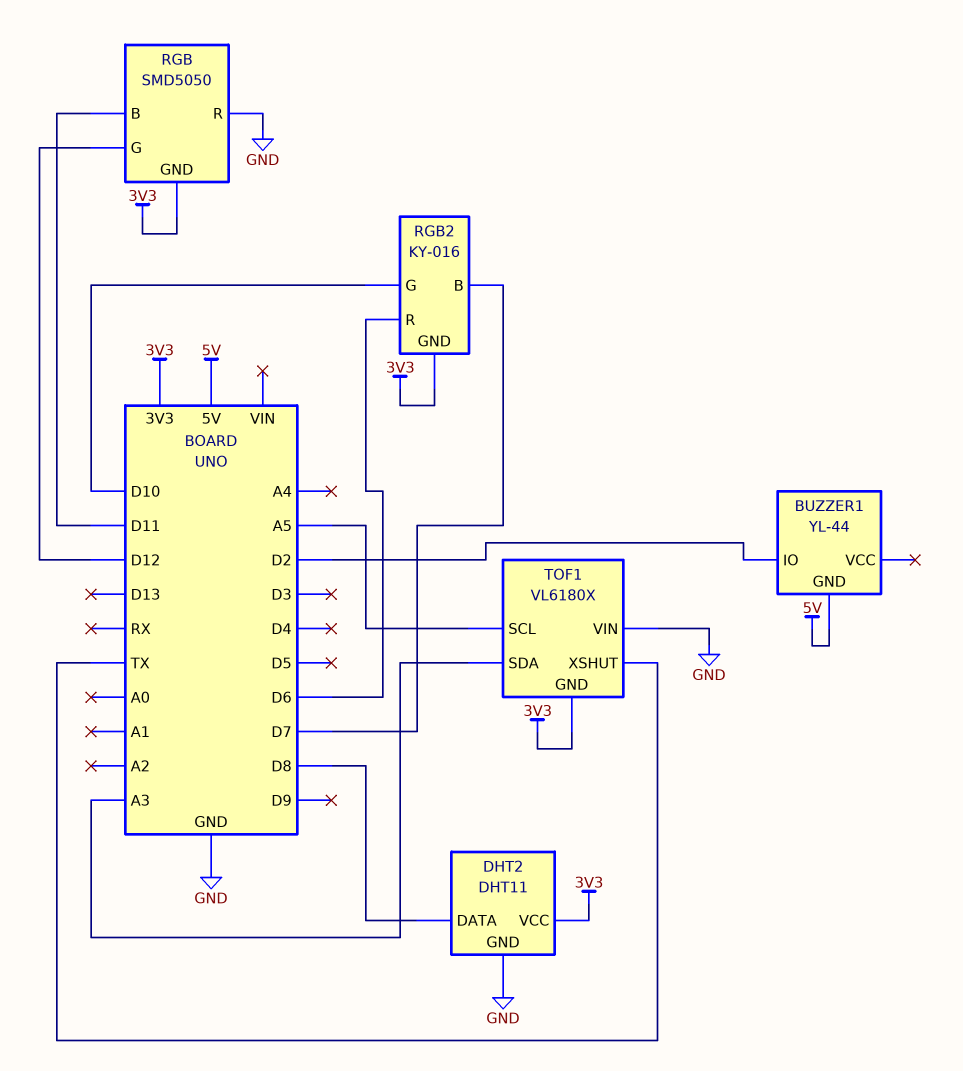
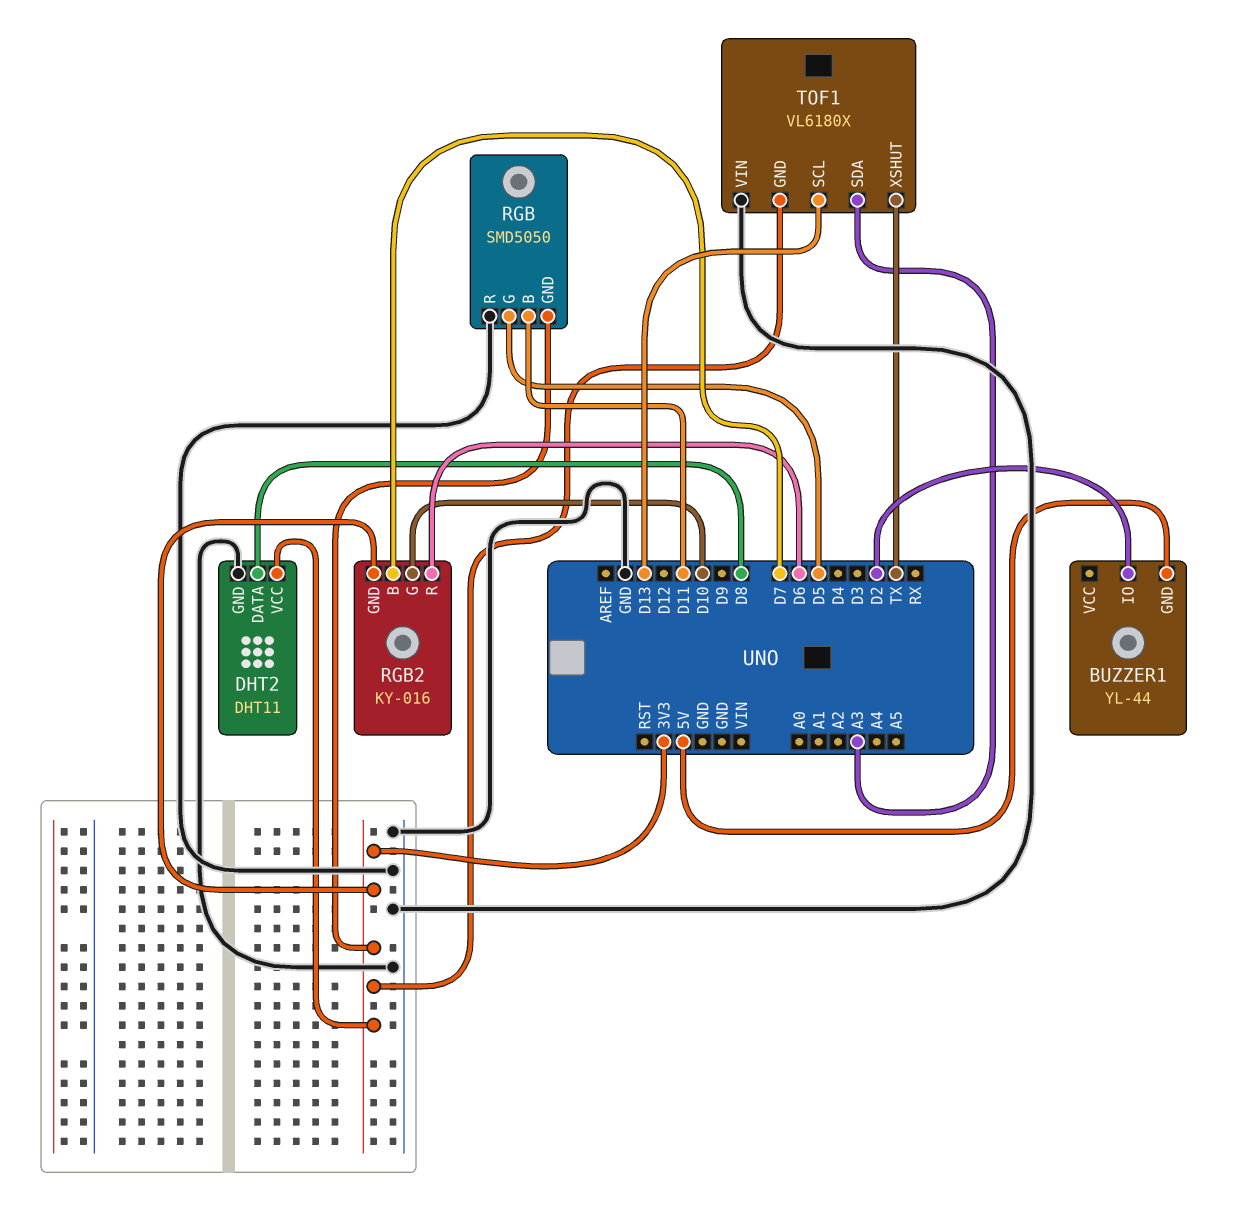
RGB pin G: D12 -> D5
TOF1 pin SCL: A5 -> D13

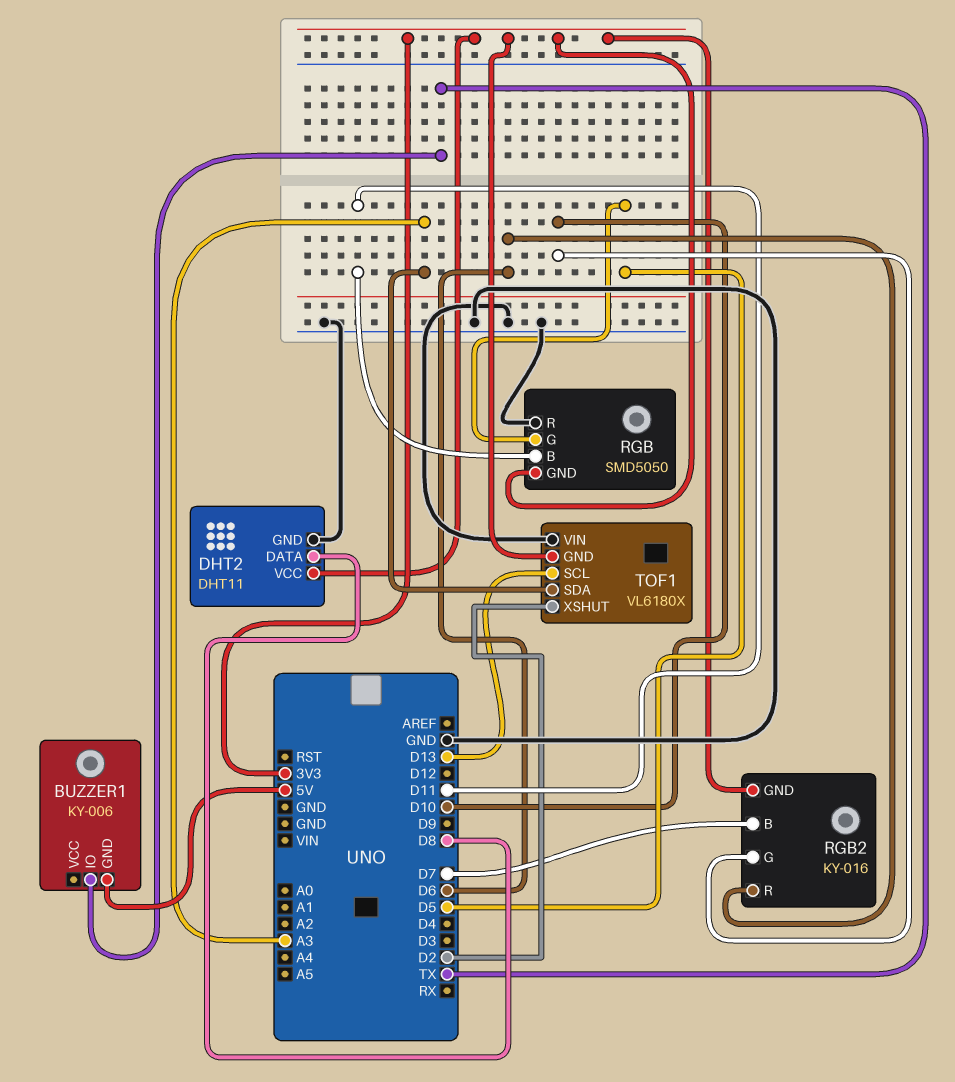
BUZZER1: YL-44 -> KY-006
BUZZER1 pin IO: D2 -> TX
TOF1 pin XSHUT: TX -> D2

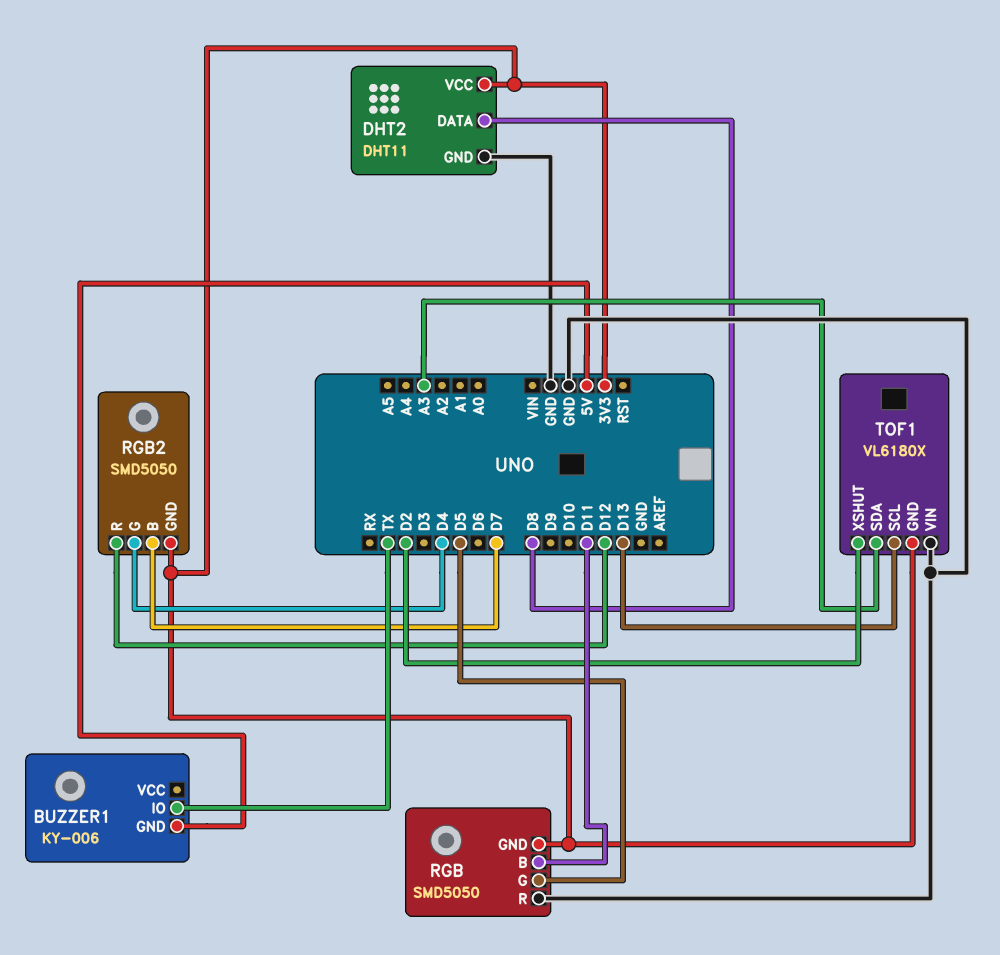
RGB2: KY-016 -> SMD5050
RGB2 pin G: D10 -> D4
RGB2 pin R: D6 -> D12

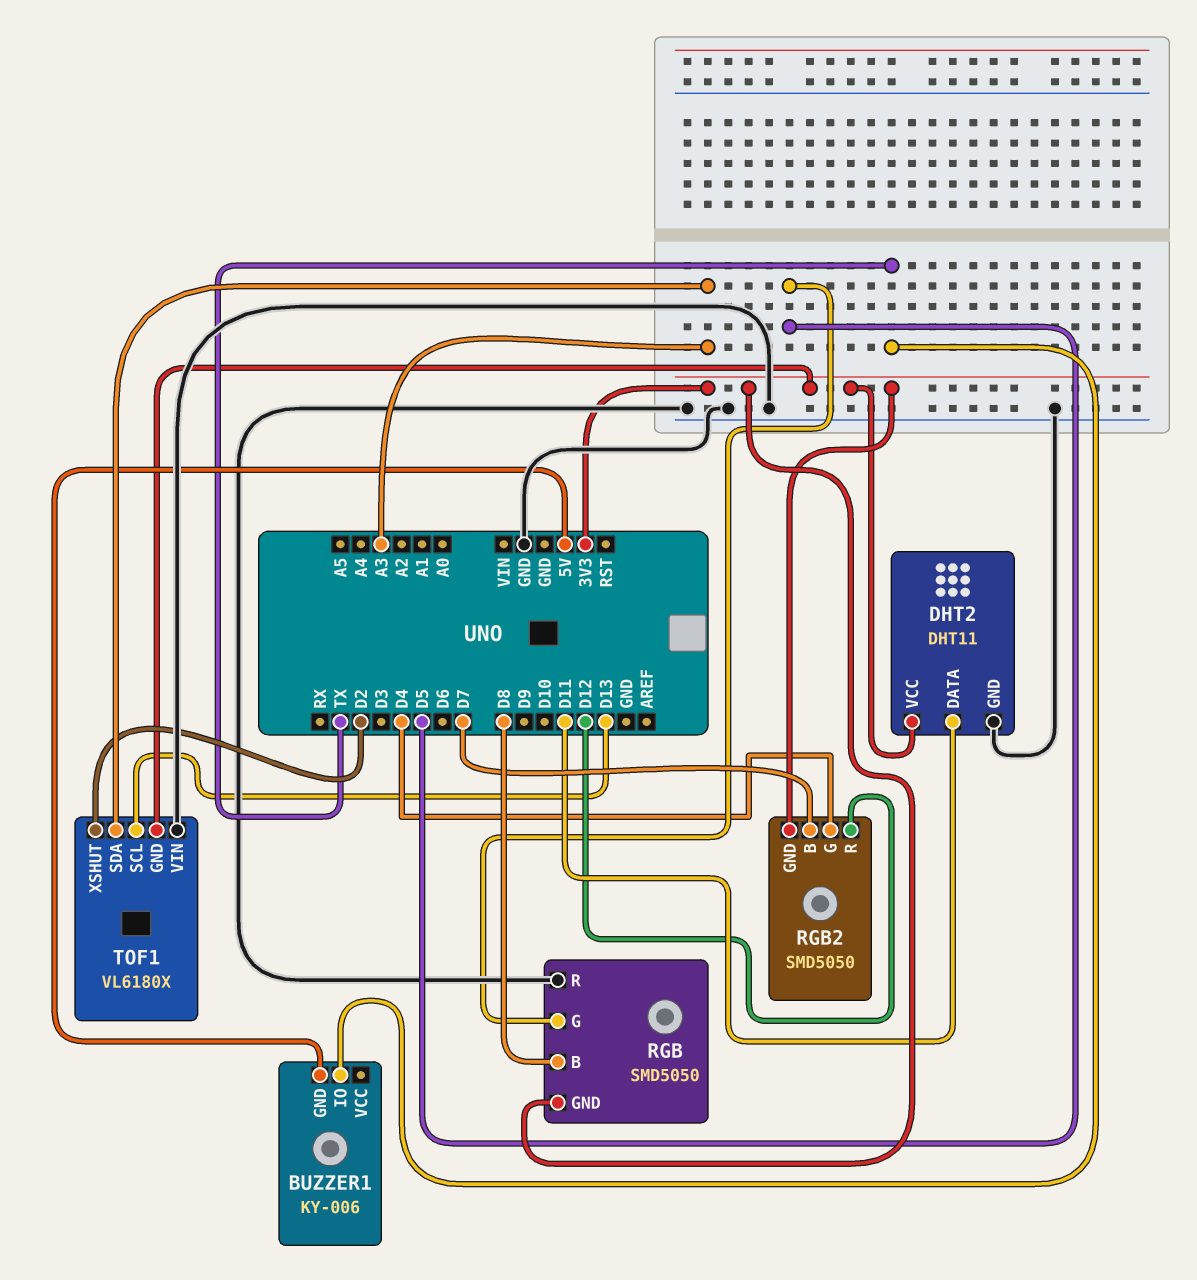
DHT2 pin DATA: D8 -> D11
RGB pin B: D11 -> D8

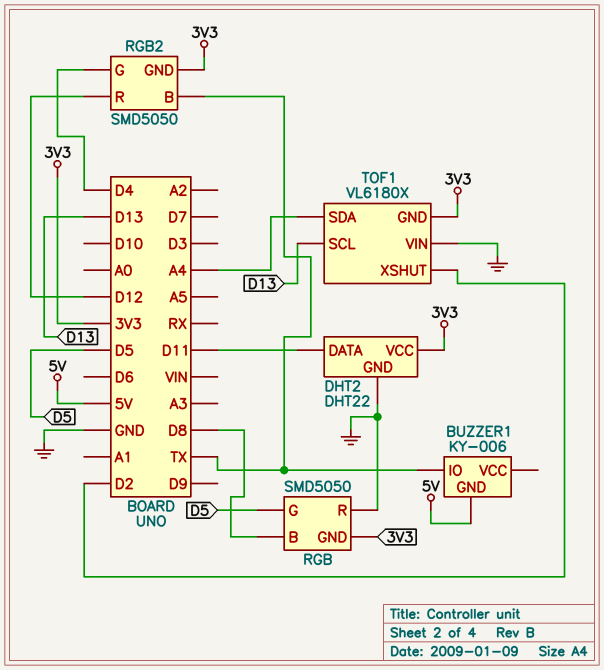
DHT2: DHT11 -> DHT22
RGB2 pin B: D7 -> TX
TOF1 pin SDA: A3 -> A4

